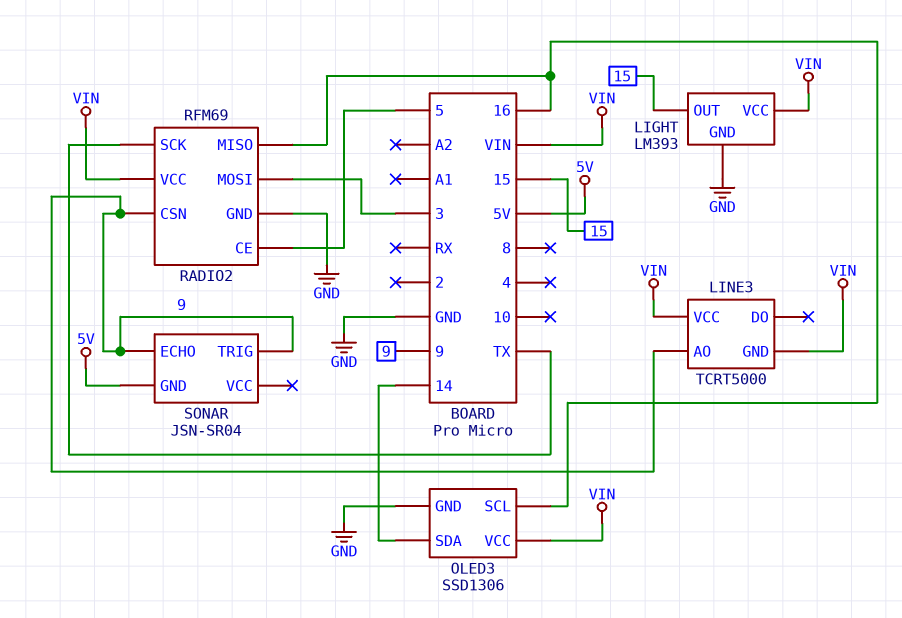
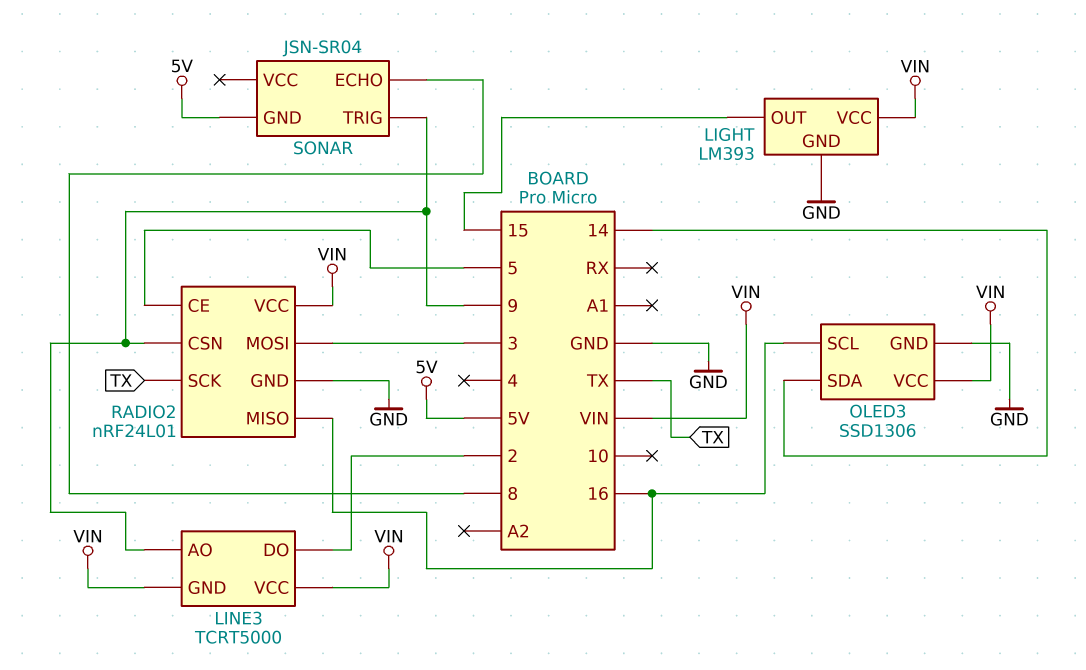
LINE3 pin DO: none -> 2
RADIO2: RFM69 -> nRF24L01
SONAR pin ECHO: 9 -> 8

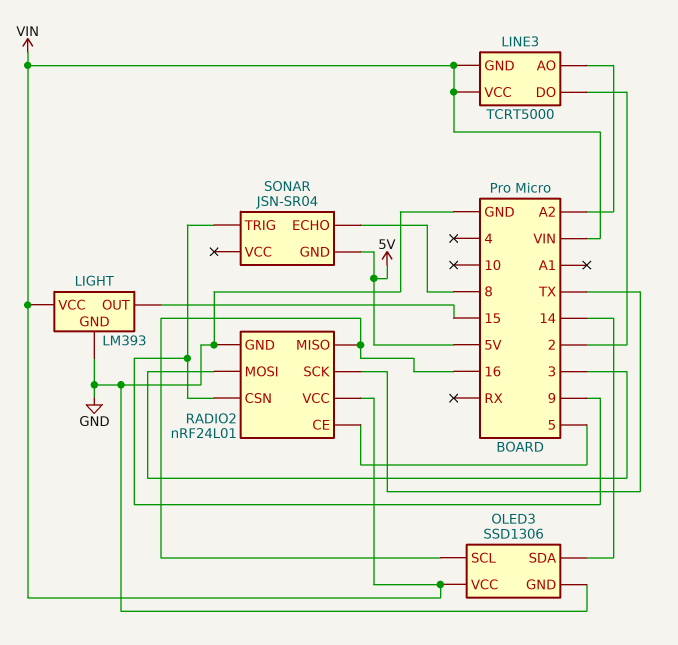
LINE3 pin AO: 9 -> A2

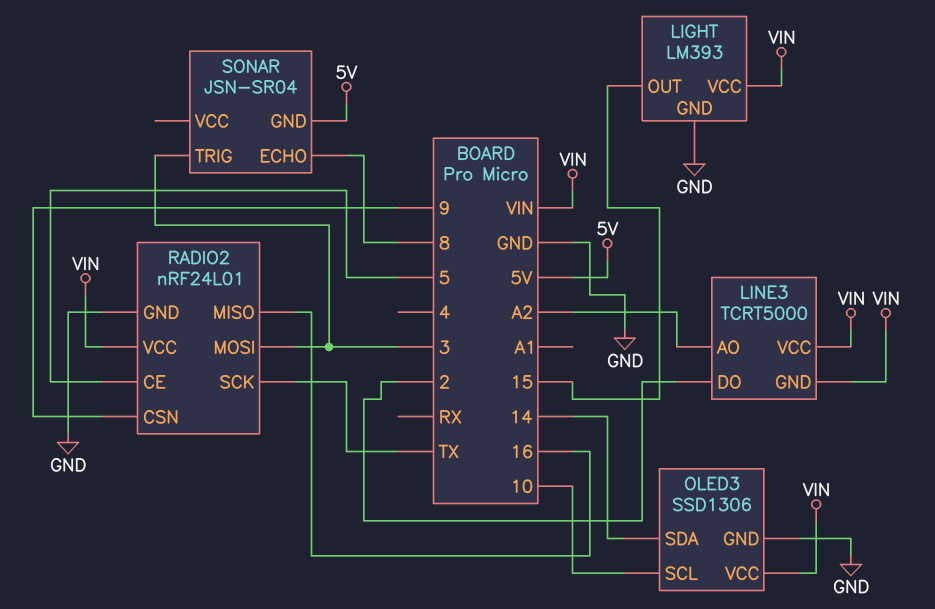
OLED3 pin SCL: 16 -> 10
SONAR pin TRIG: 9 -> 3

